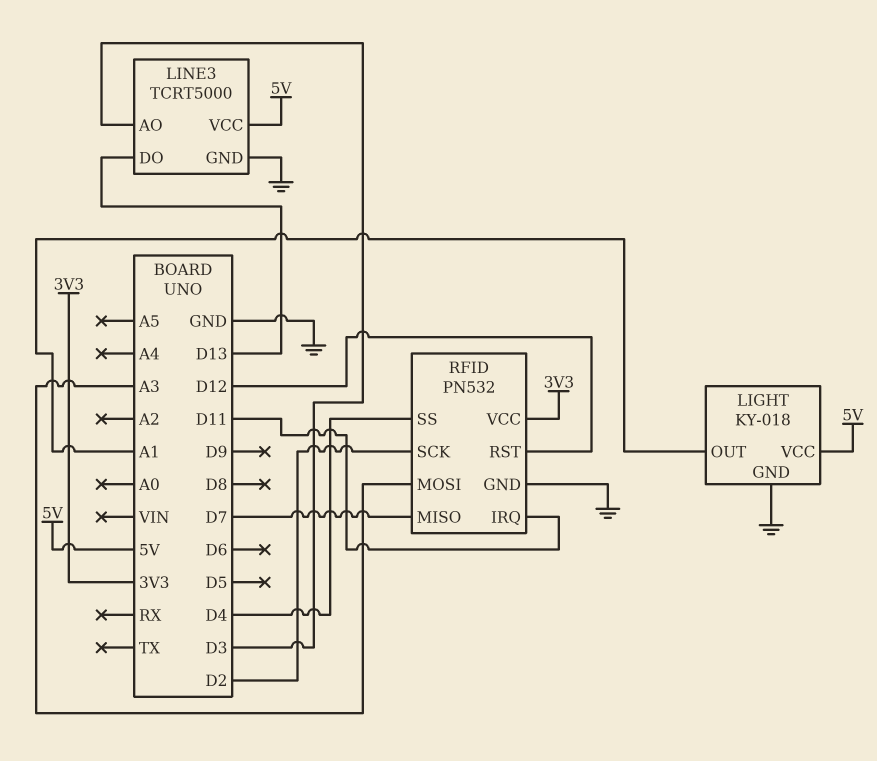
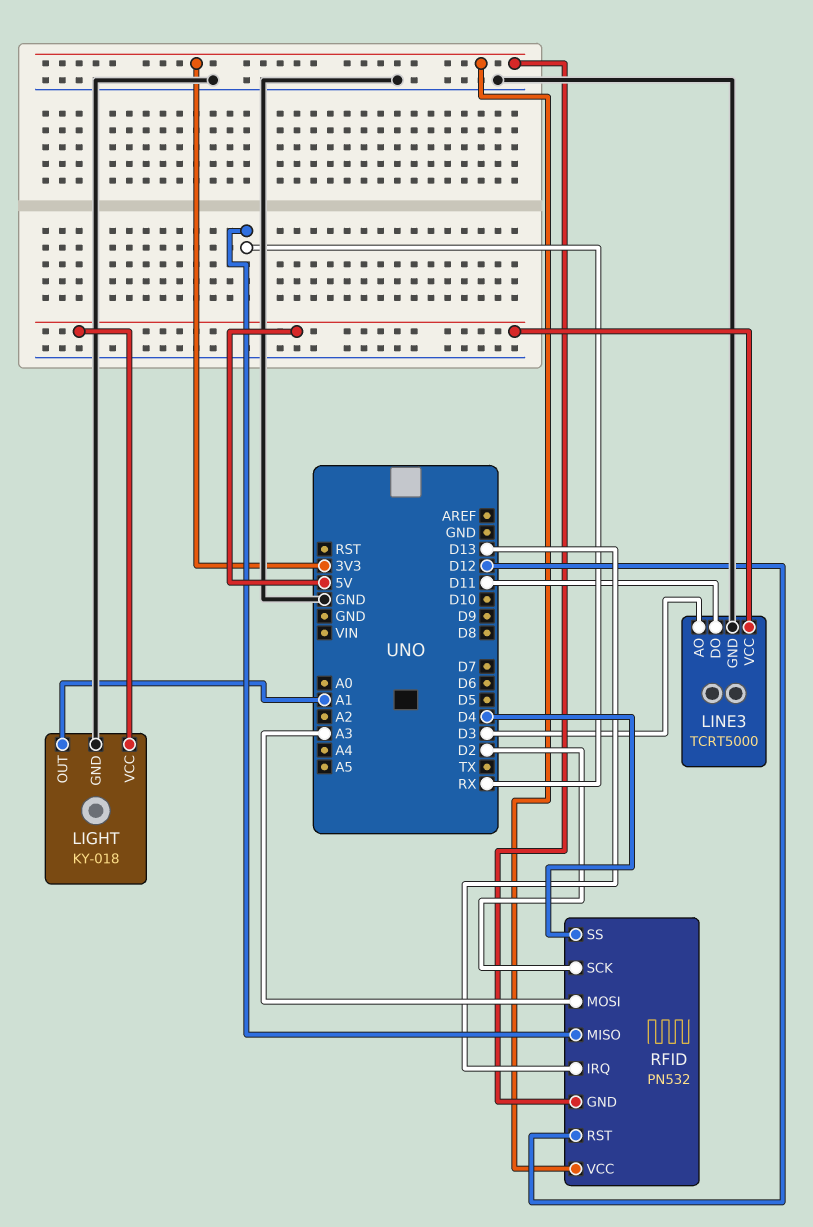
LINE3 pin DO: D13 -> D11
RFID pin GND: GND -> 3V3
RFID pin IRQ: D11 -> D13
RFID pin MISO: D7 -> RX

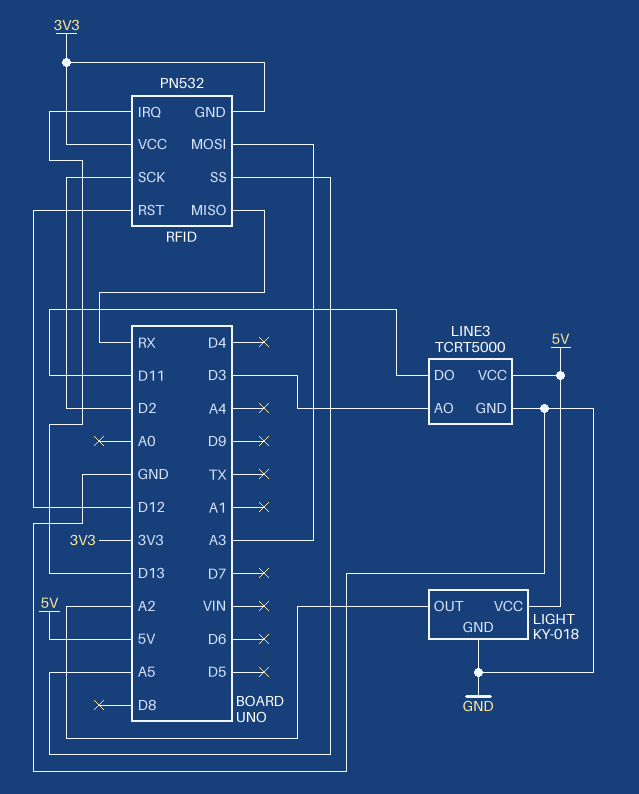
LIGHT pin OUT: A1 -> A2
RFID pin SS: D4 -> A5

